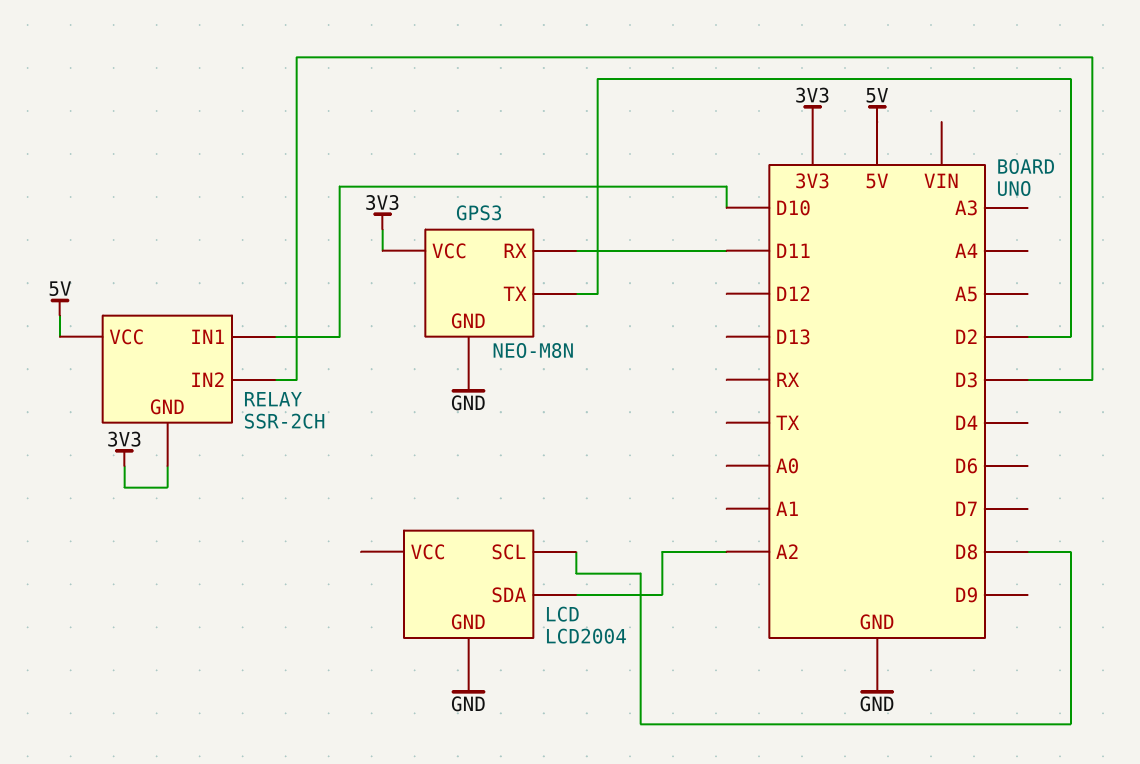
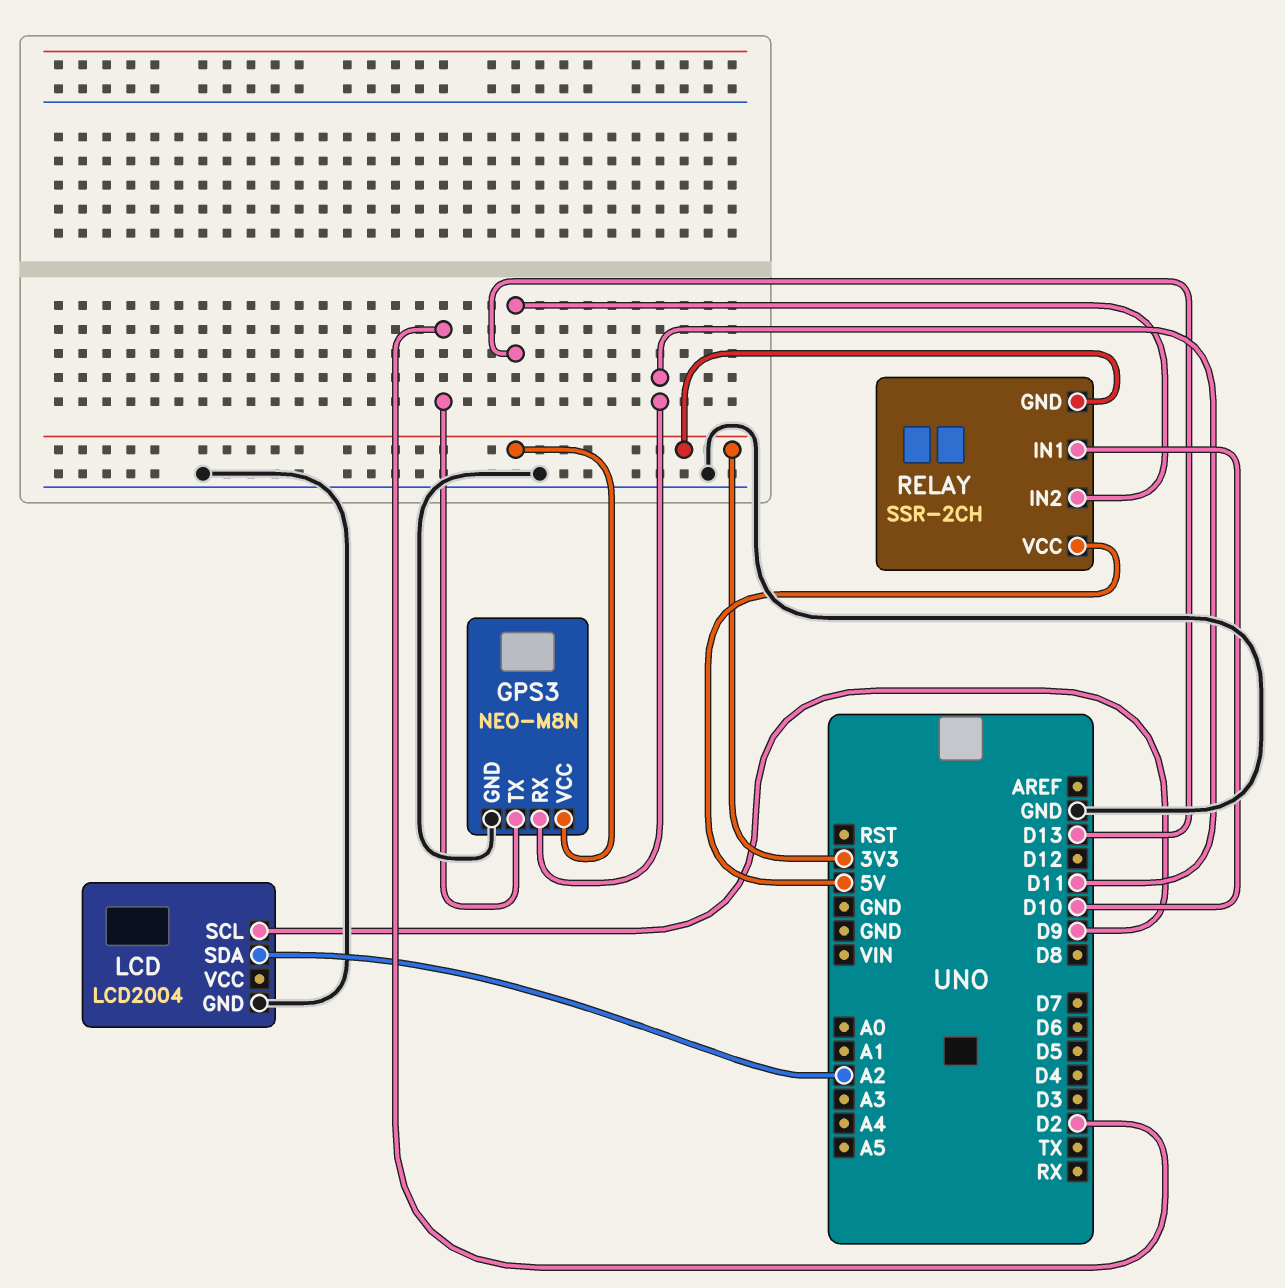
LCD pin SCL: D8 -> D9
RELAY pin IN2: D3 -> D13

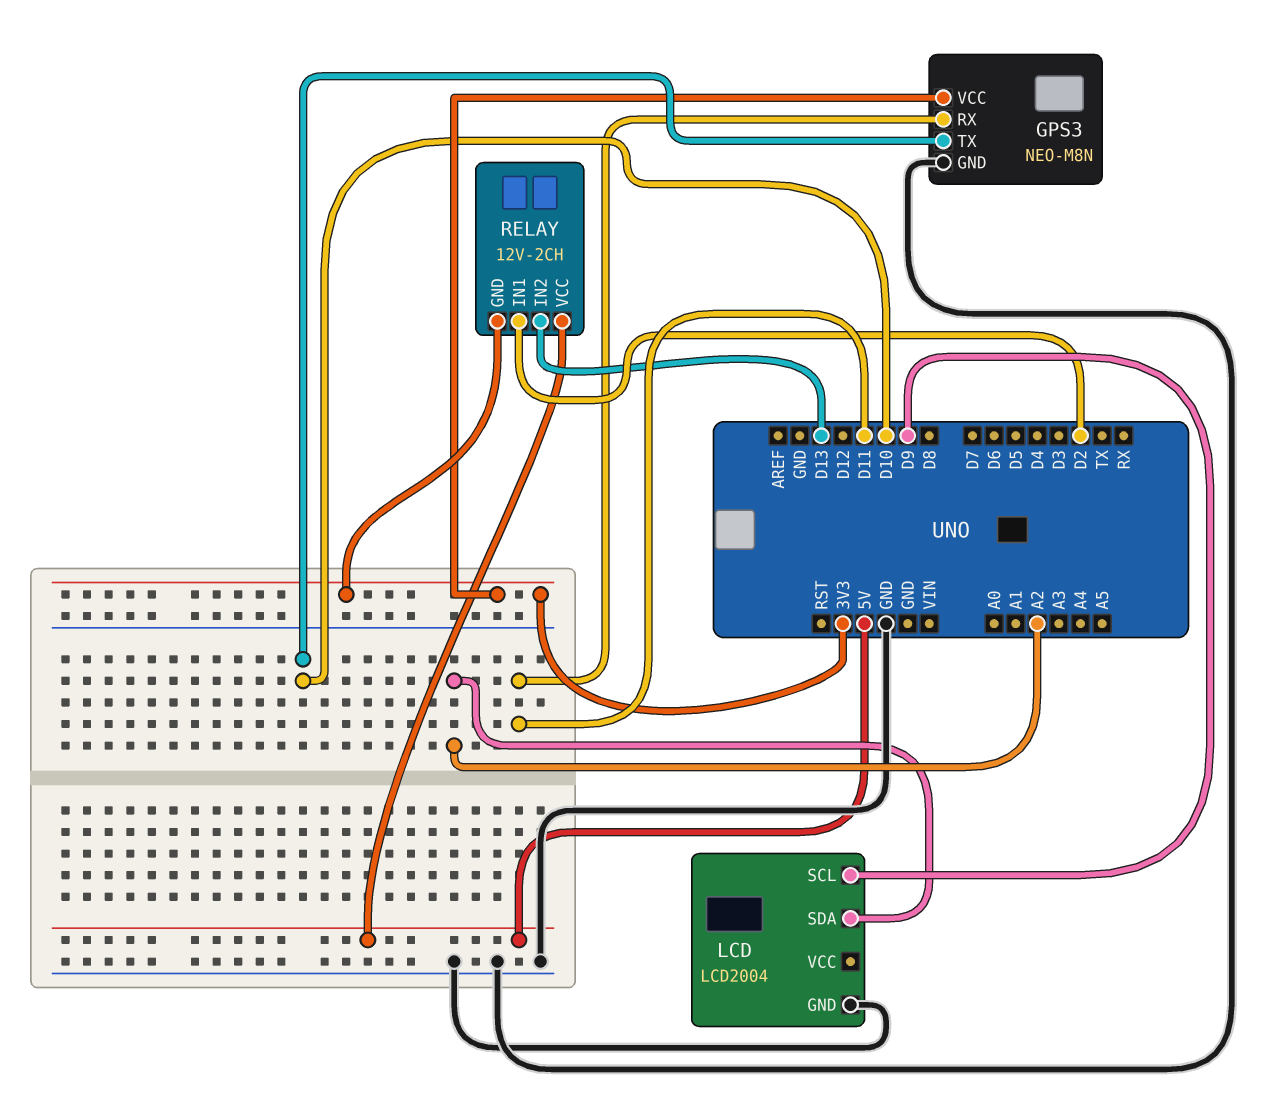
GPS3 pin TX: D2 -> D10
RELAY: SSR-2CH -> 12V-2CH
RELAY pin IN1: D10 -> D2

